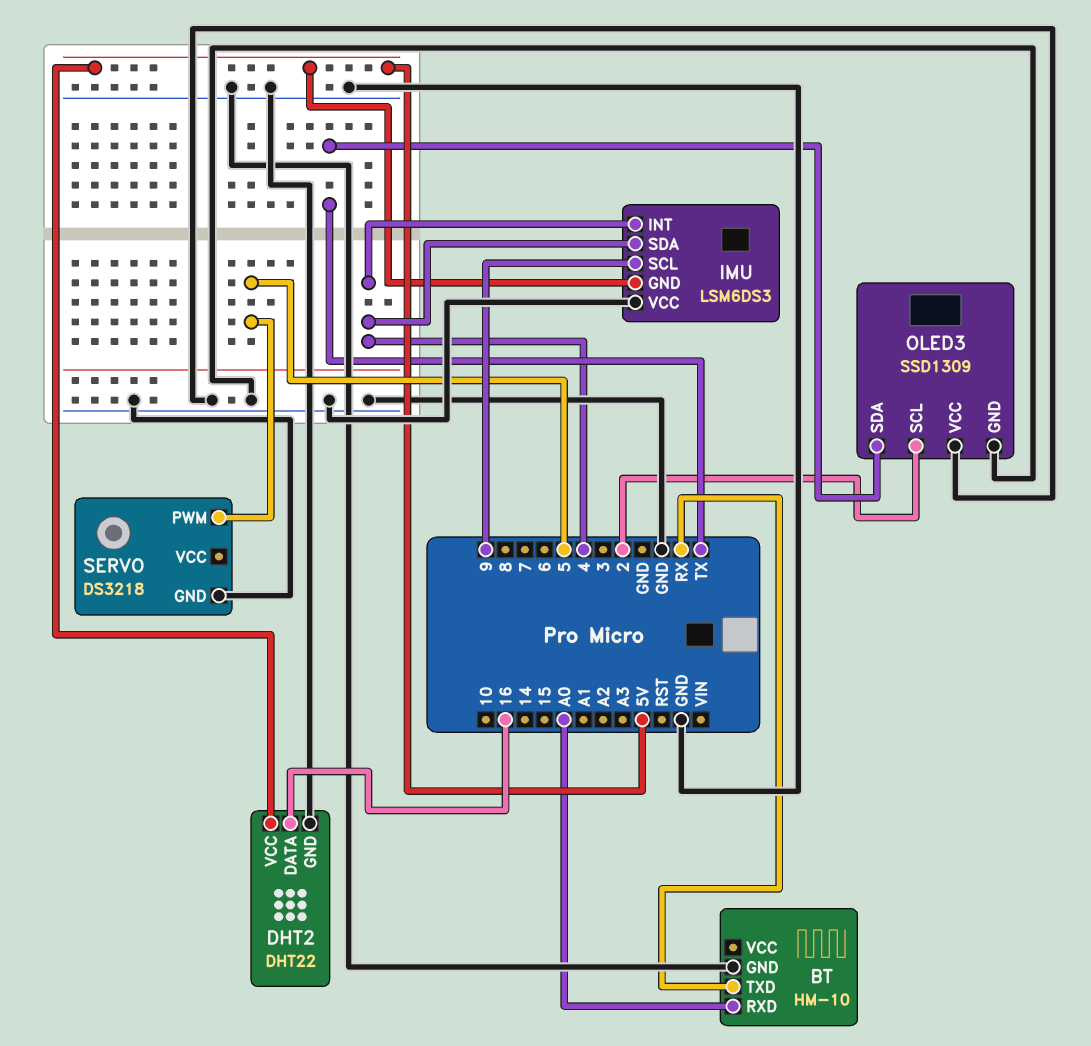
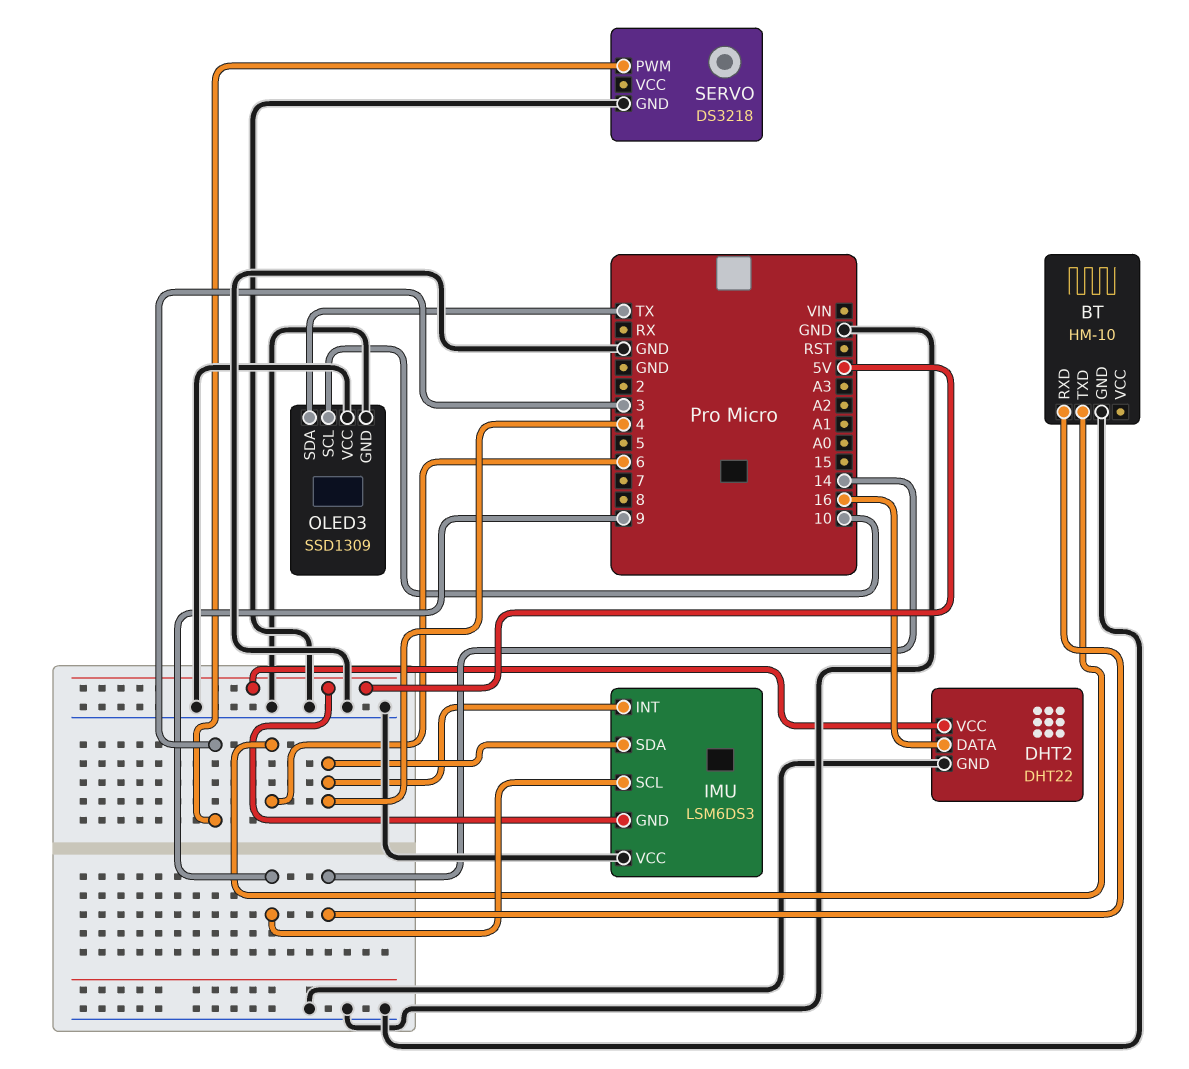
BT pin RXD: A0 -> 14
BT pin TXD: RX -> 6
OLED3 pin SCL: 2 -> 10
SERVO pin PWM: 5 -> 3

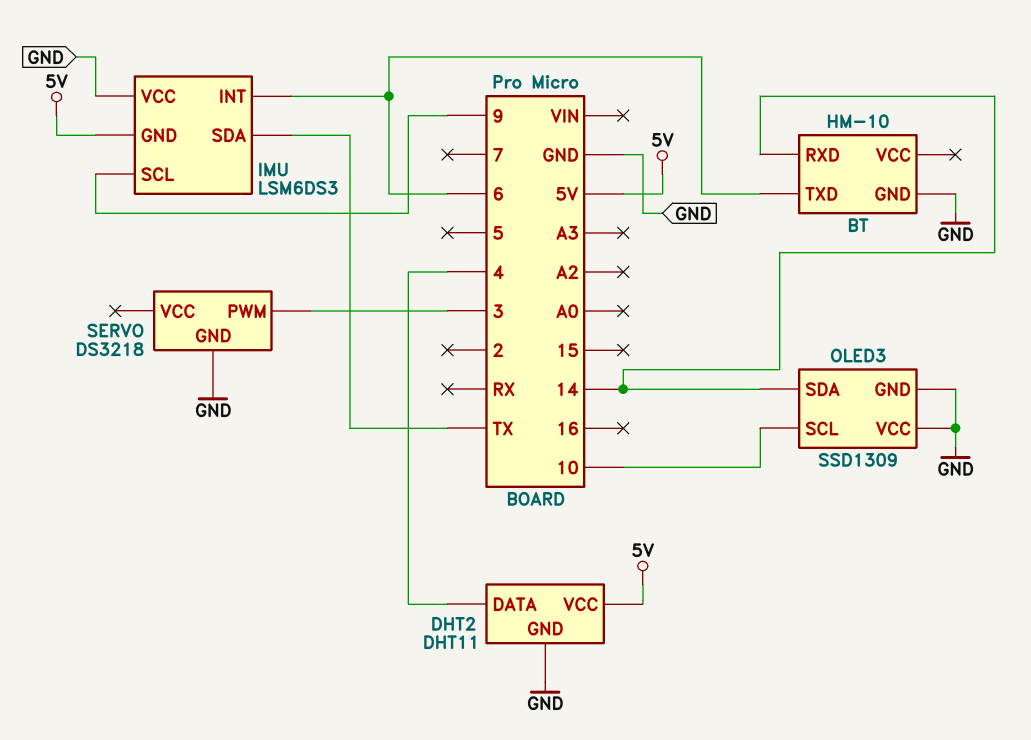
DHT2: DHT22 -> DHT11
DHT2 pin DATA: 16 -> 4
IMU pin INT: 4 -> 6
IMU pin SDA: 4 -> TX
OLED3 pin SDA: TX -> 14

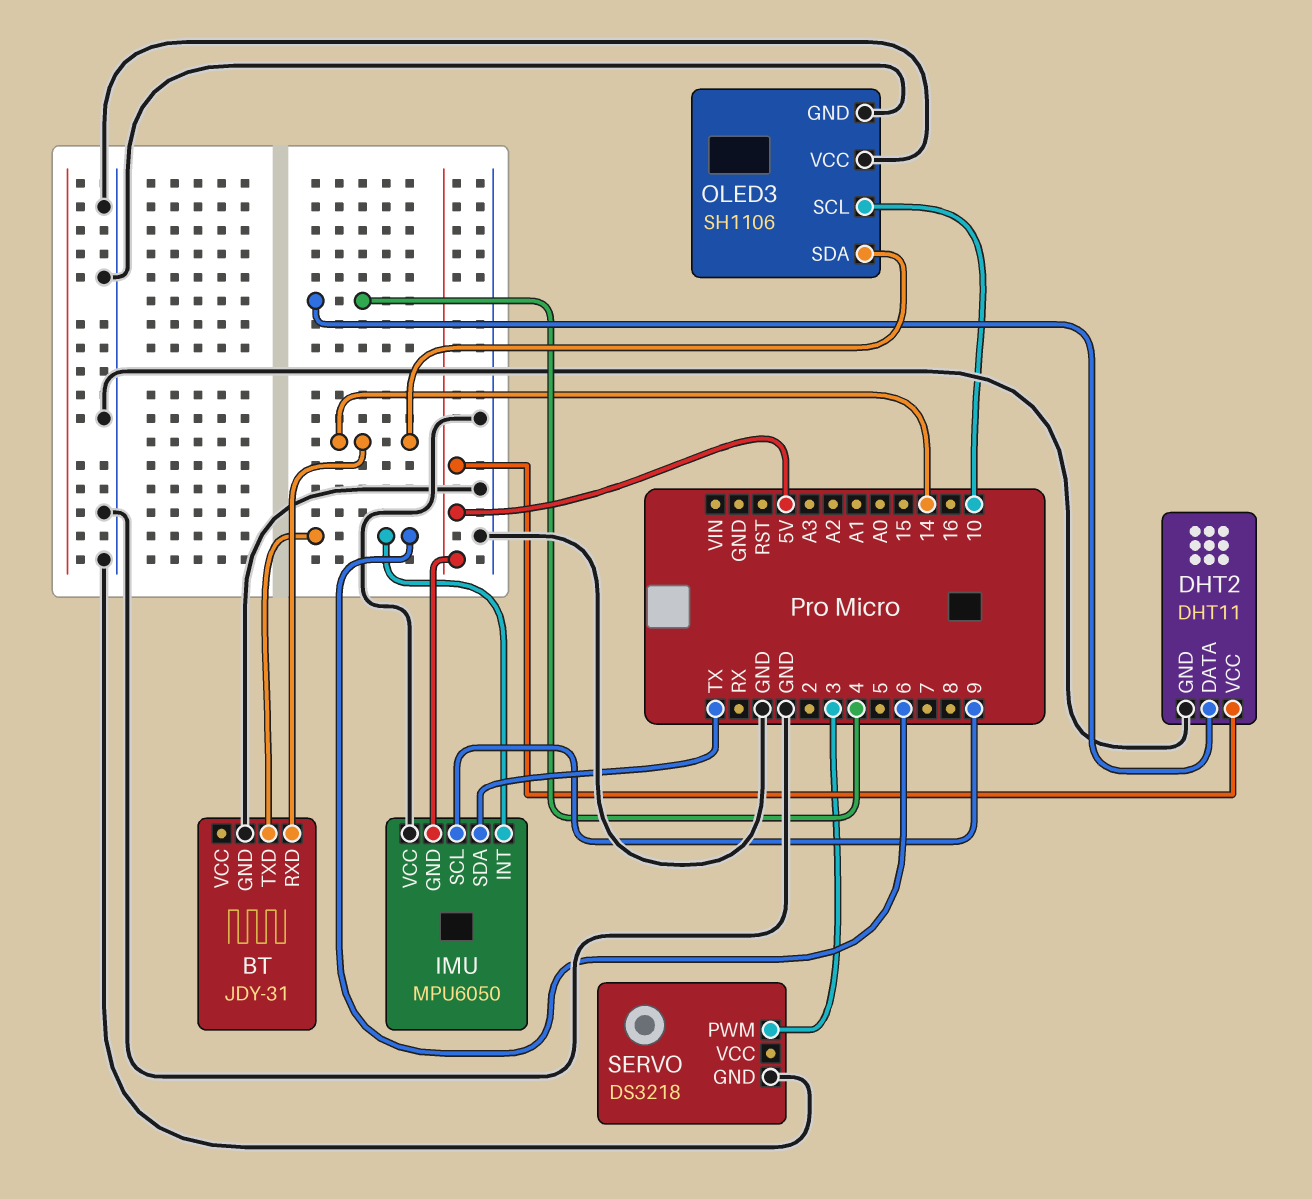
BT: HM-10 -> JDY-31
IMU: LSM6DS3 -> MPU6050
OLED3: SSD1309 -> SH1106

